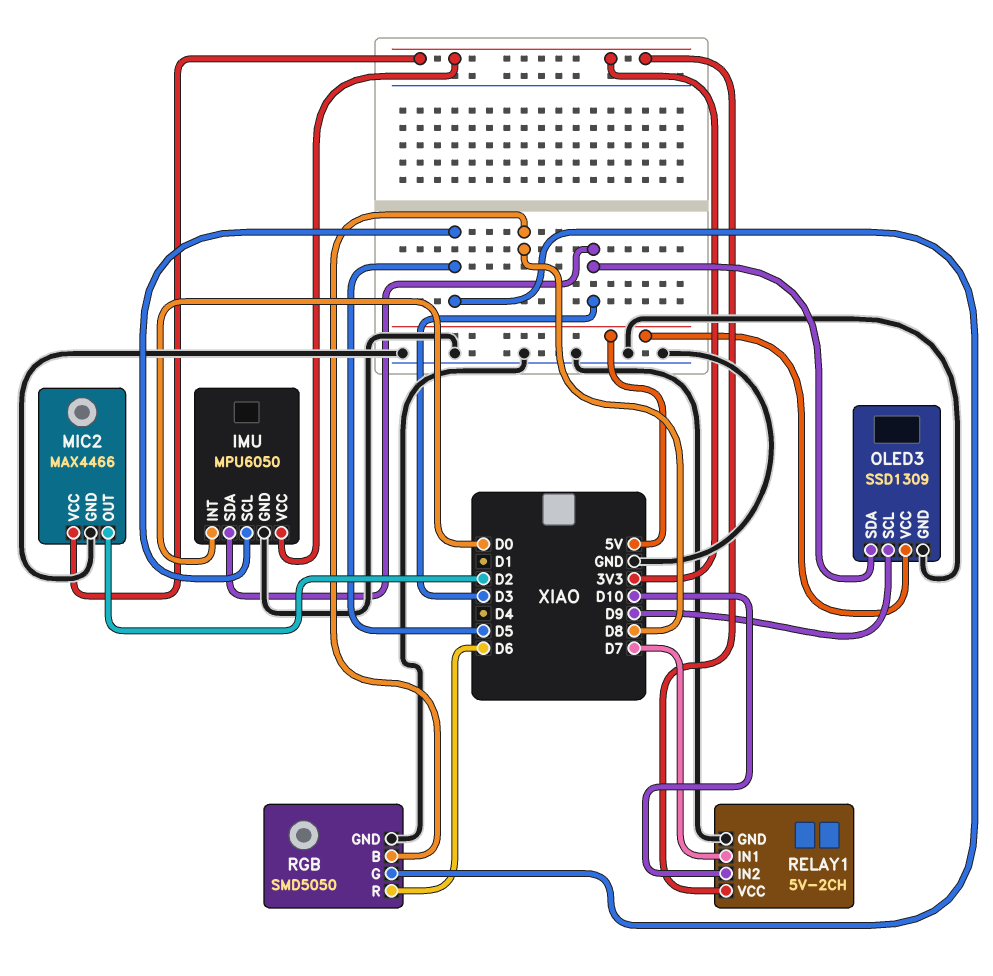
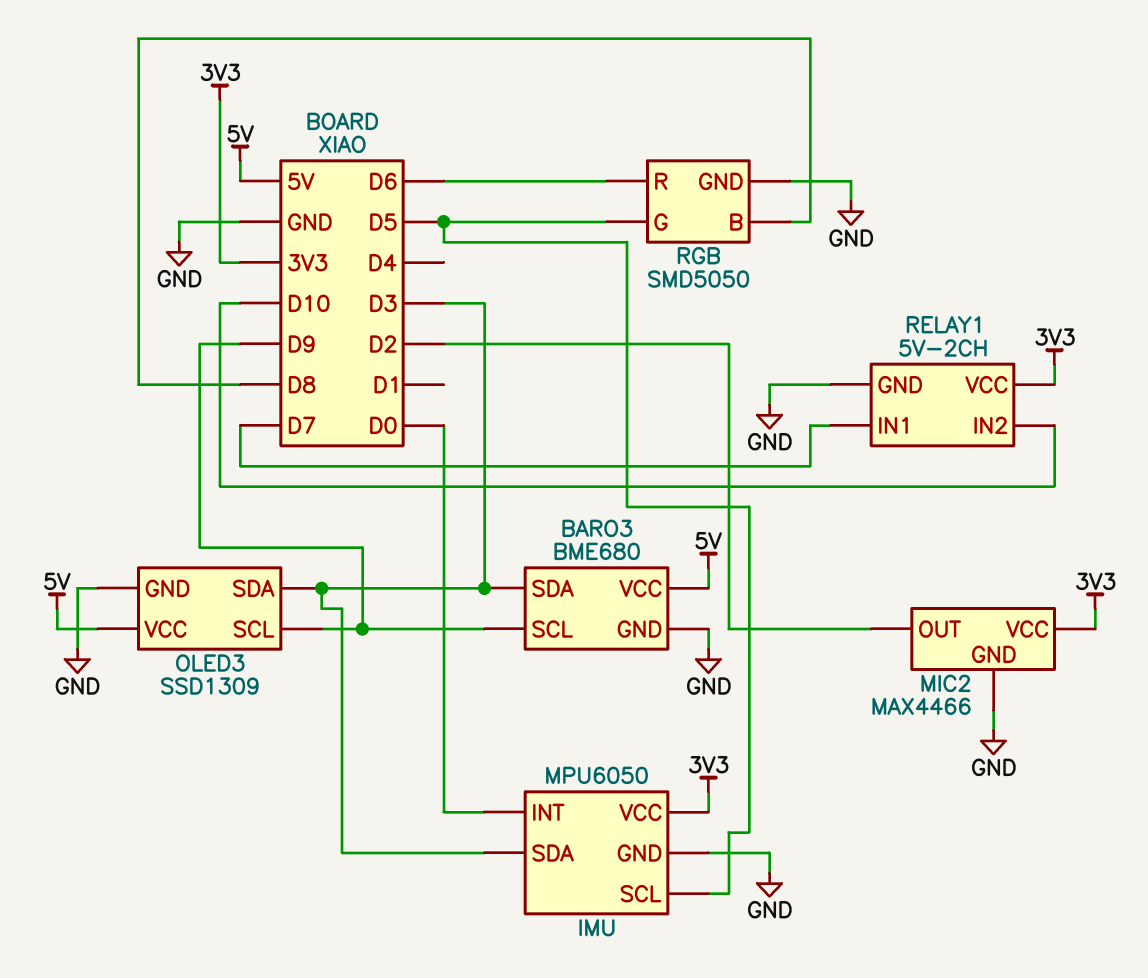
BARO3: none -> BME680
BARO3 pin GND: none -> GND
BARO3 pin SCL: none -> D9
BARO3 pin SDA: none -> D3
BARO3 pin VCC: none -> 5V

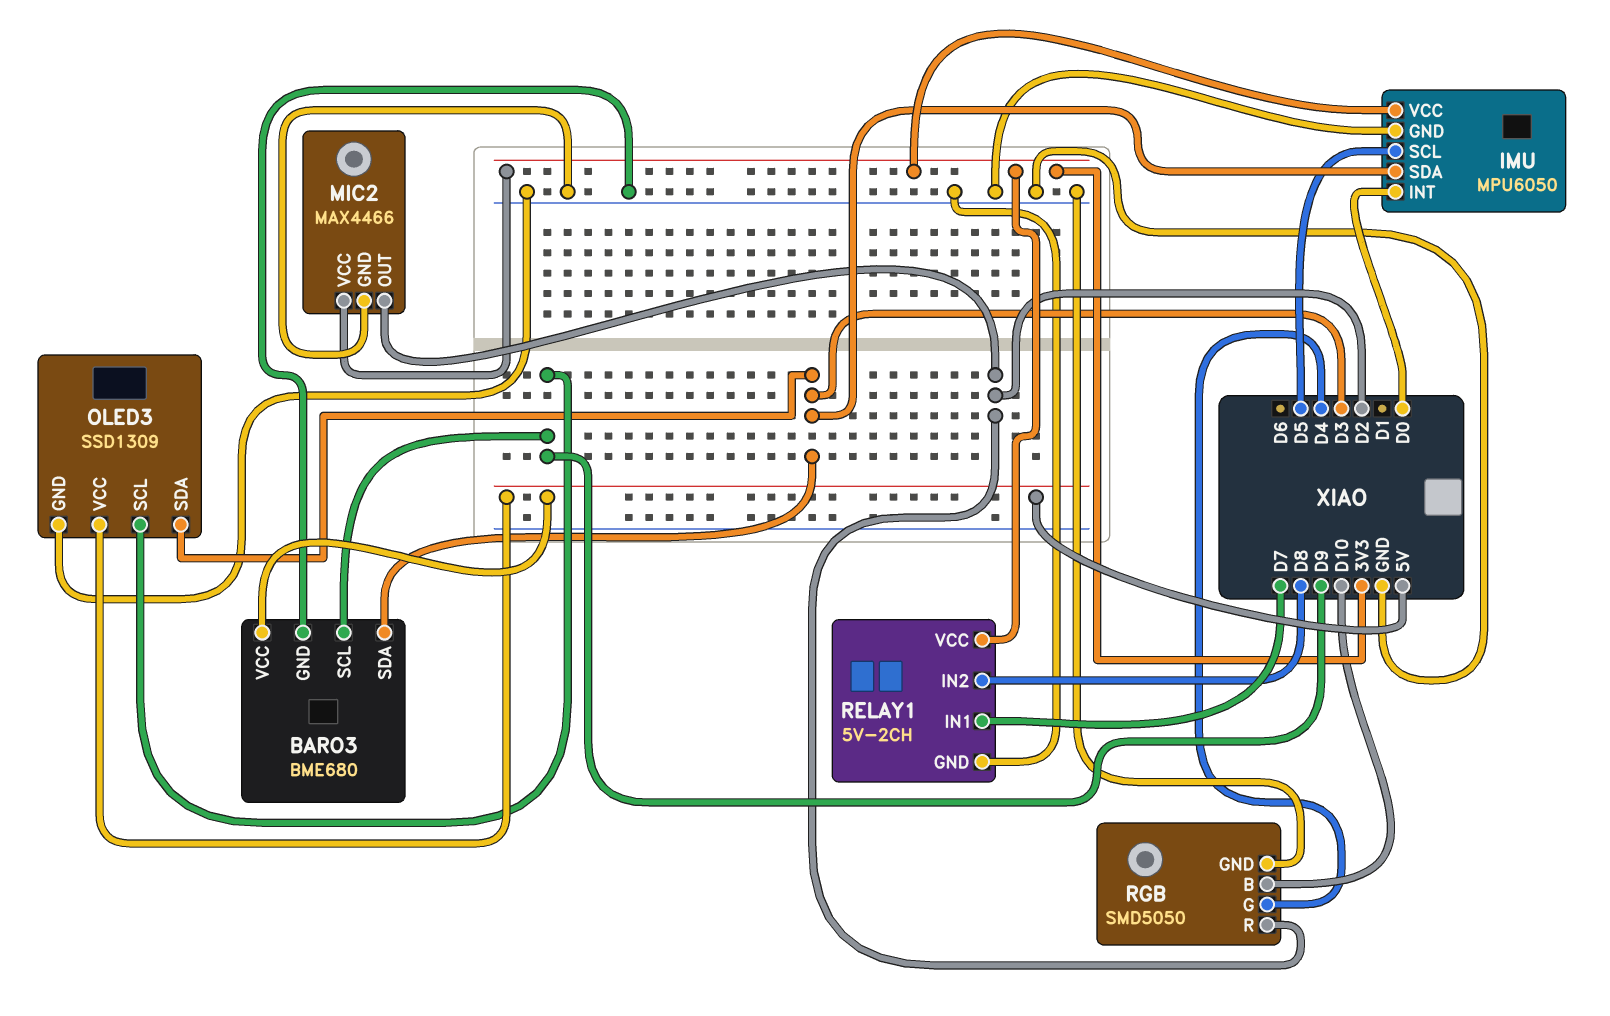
RELAY1 pin IN2: D10 -> D8
RGB pin B: D8 -> D10
RGB pin G: D5 -> D4
RGB pin R: D6 -> D2

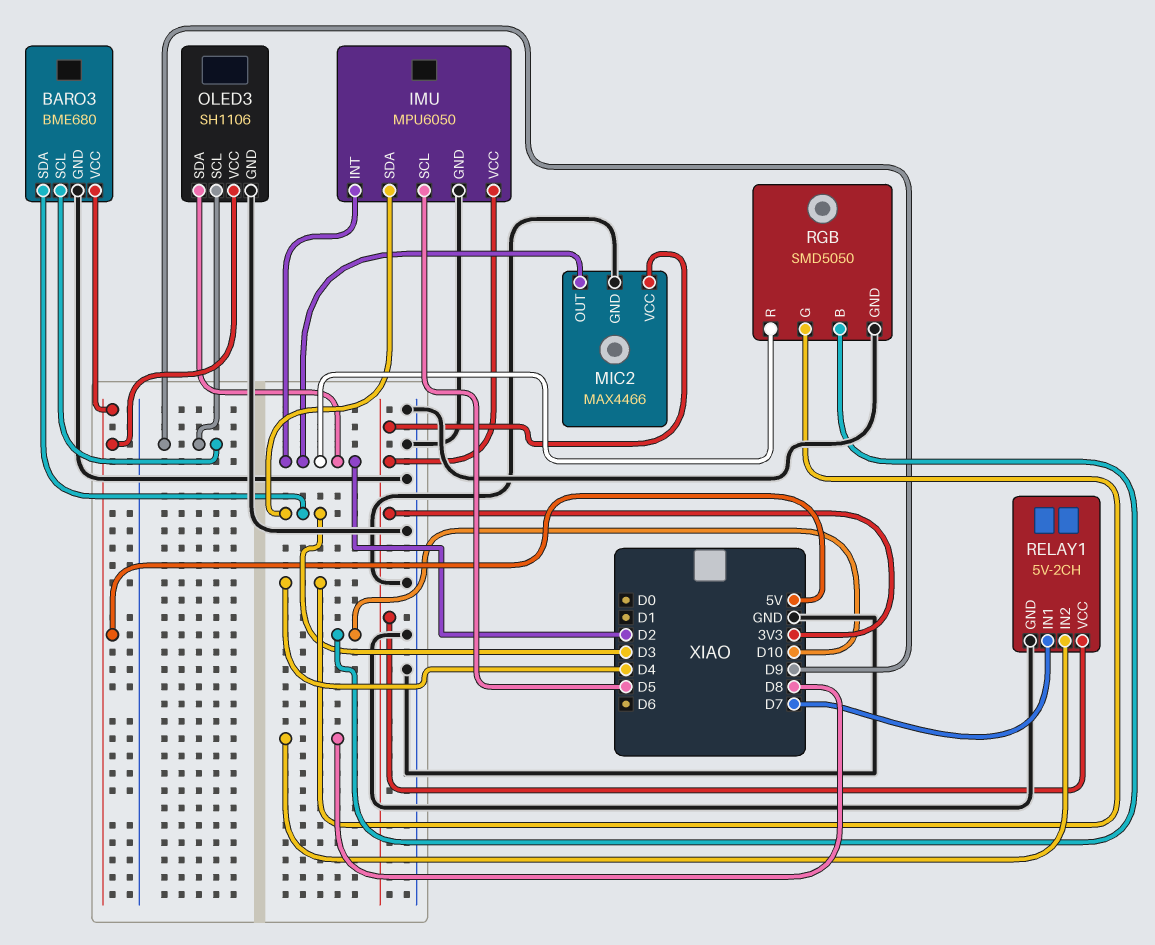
IMU pin INT: D0 -> D2
OLED3: SSD1309 -> SH1106
OLED3 pin SDA: D3 -> D2

